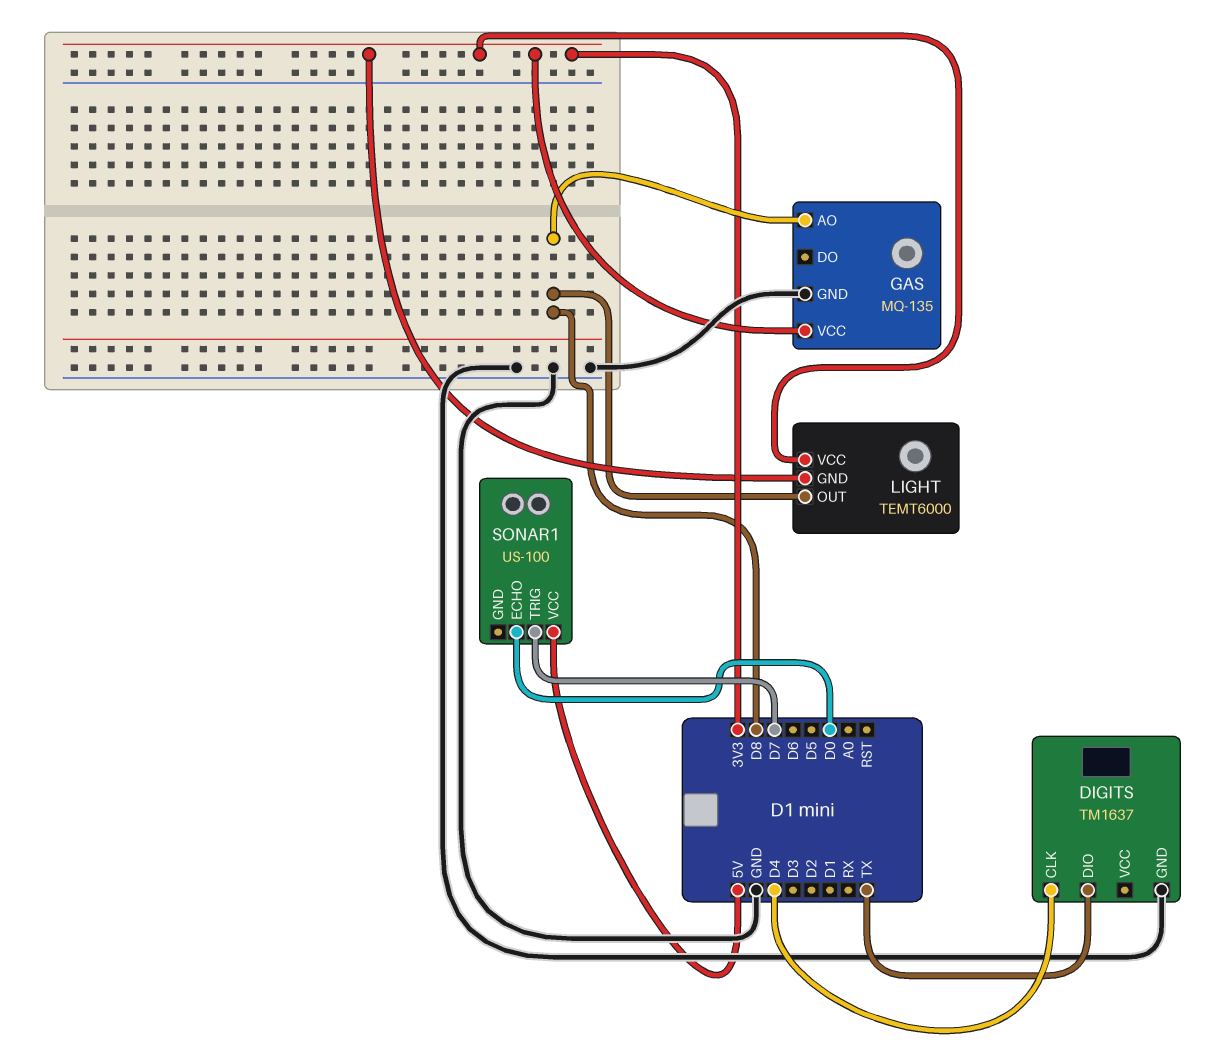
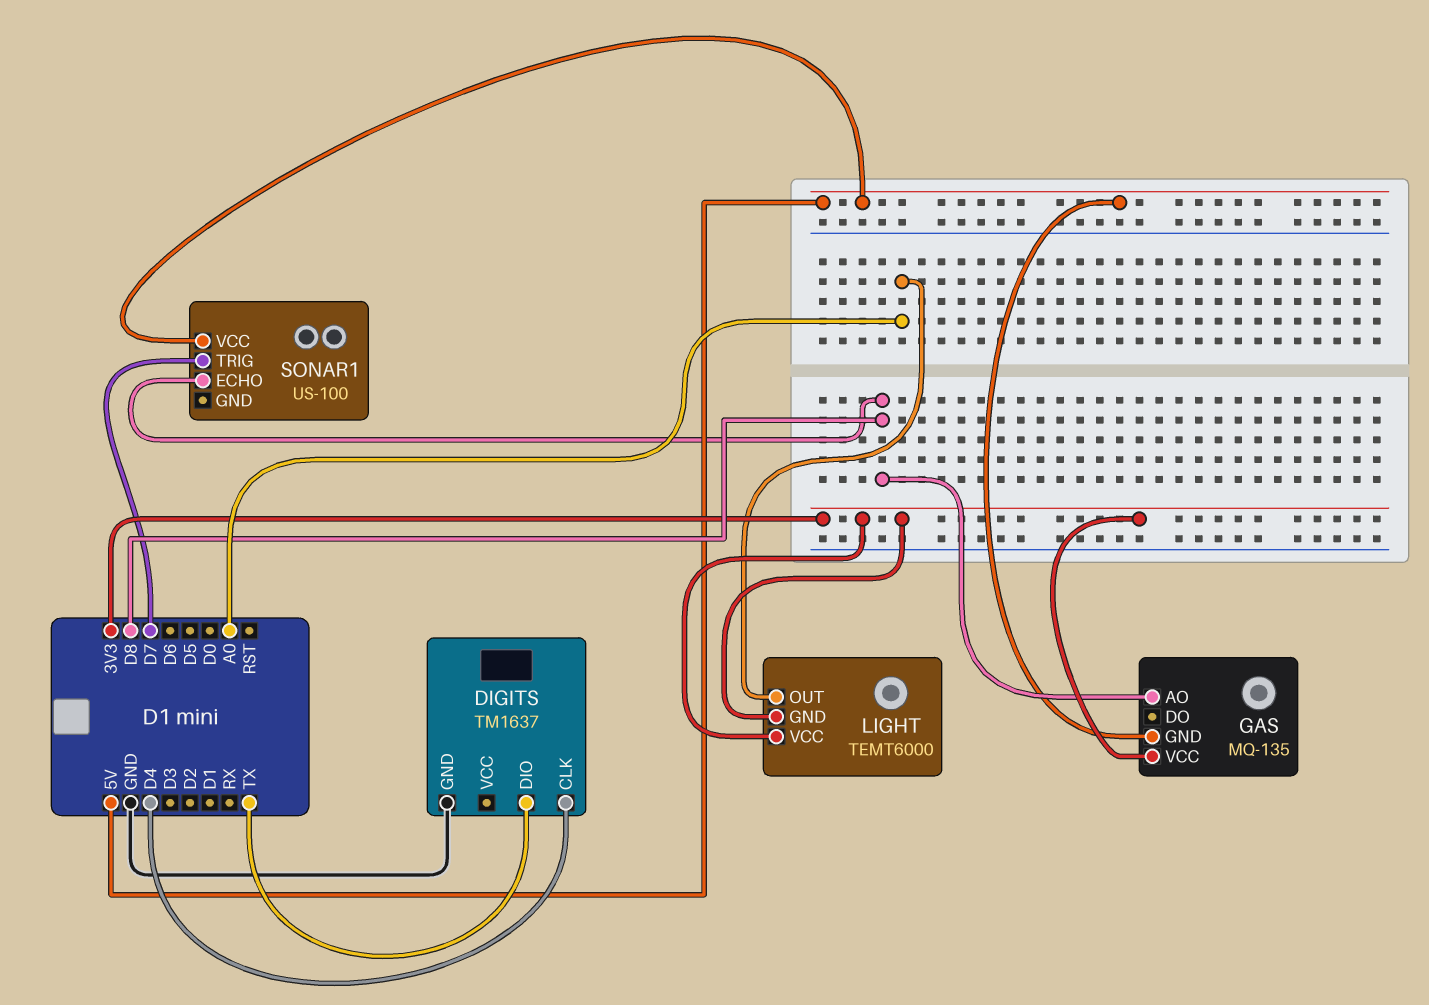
GAS pin GND: GND -> 5V
LIGHT pin OUT: D8 -> A0
SONAR1 pin ECHO: D0 -> D8

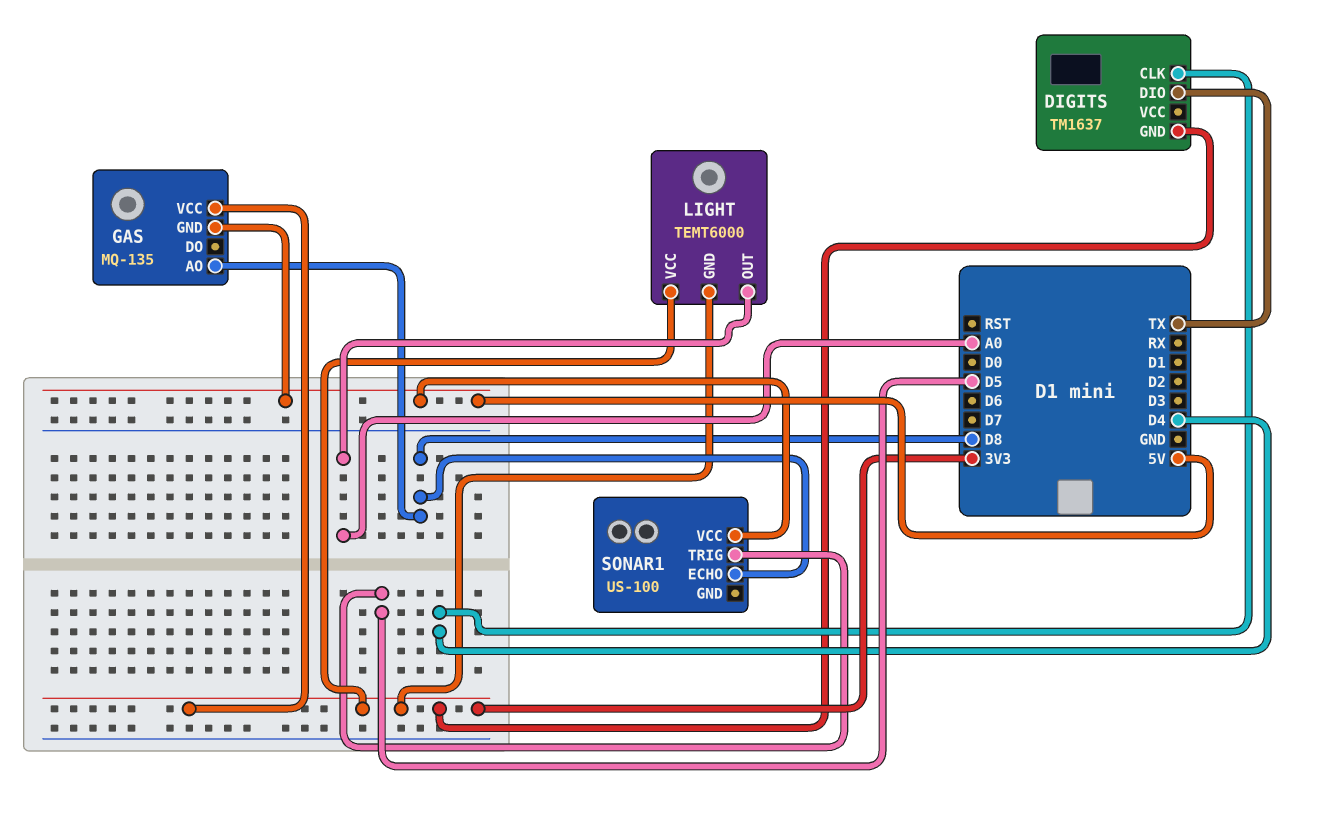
DIGITS pin GND: GND -> 3V3
SONAR1 pin TRIG: D7 -> D5

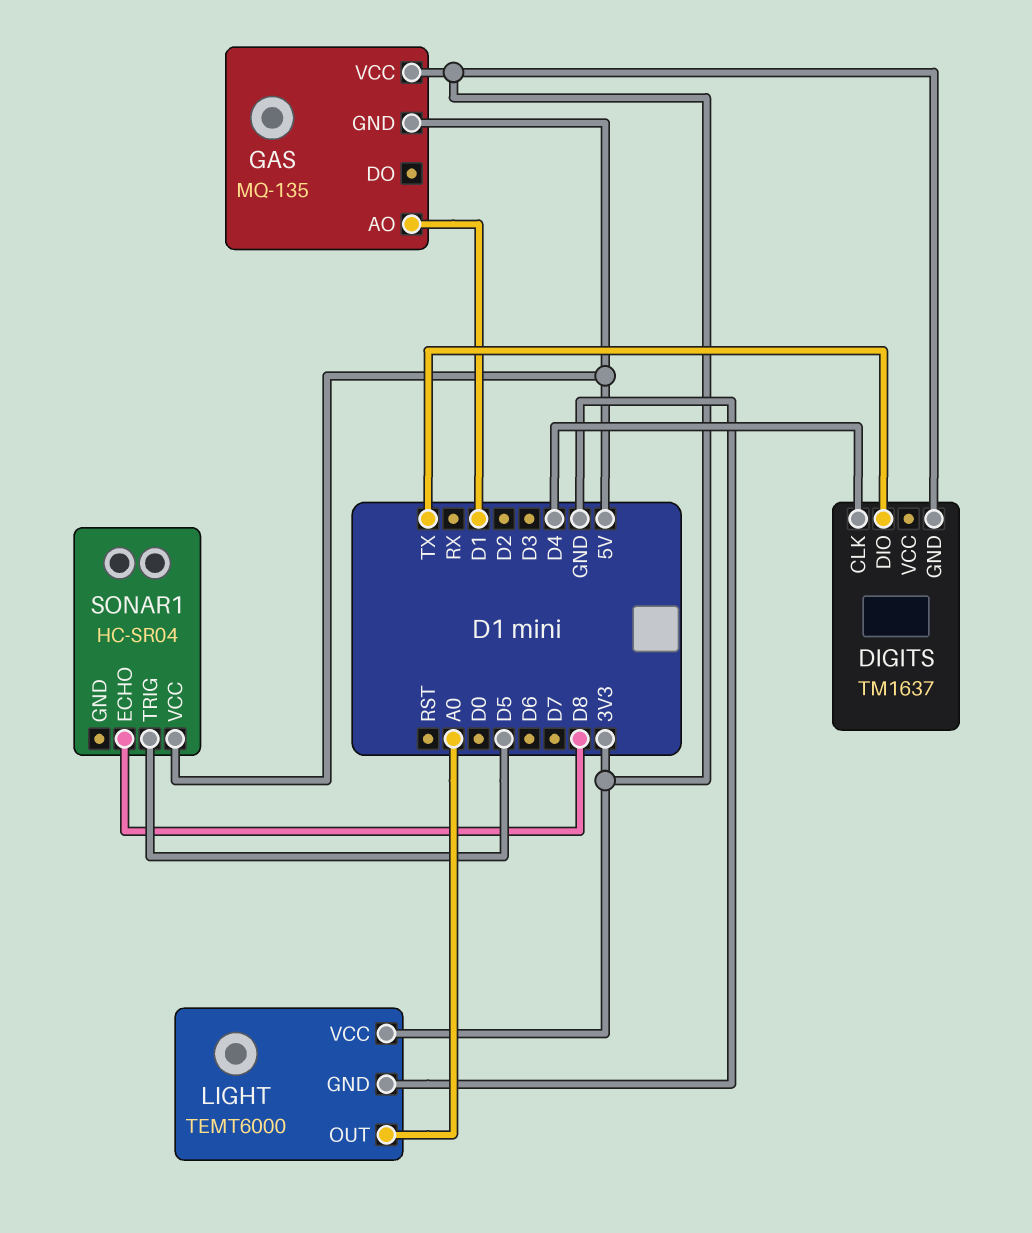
GAS pin AO: D8 -> D1
LIGHT pin GND: 3V3 -> GND
SONAR1: US-100 -> HC-SR04

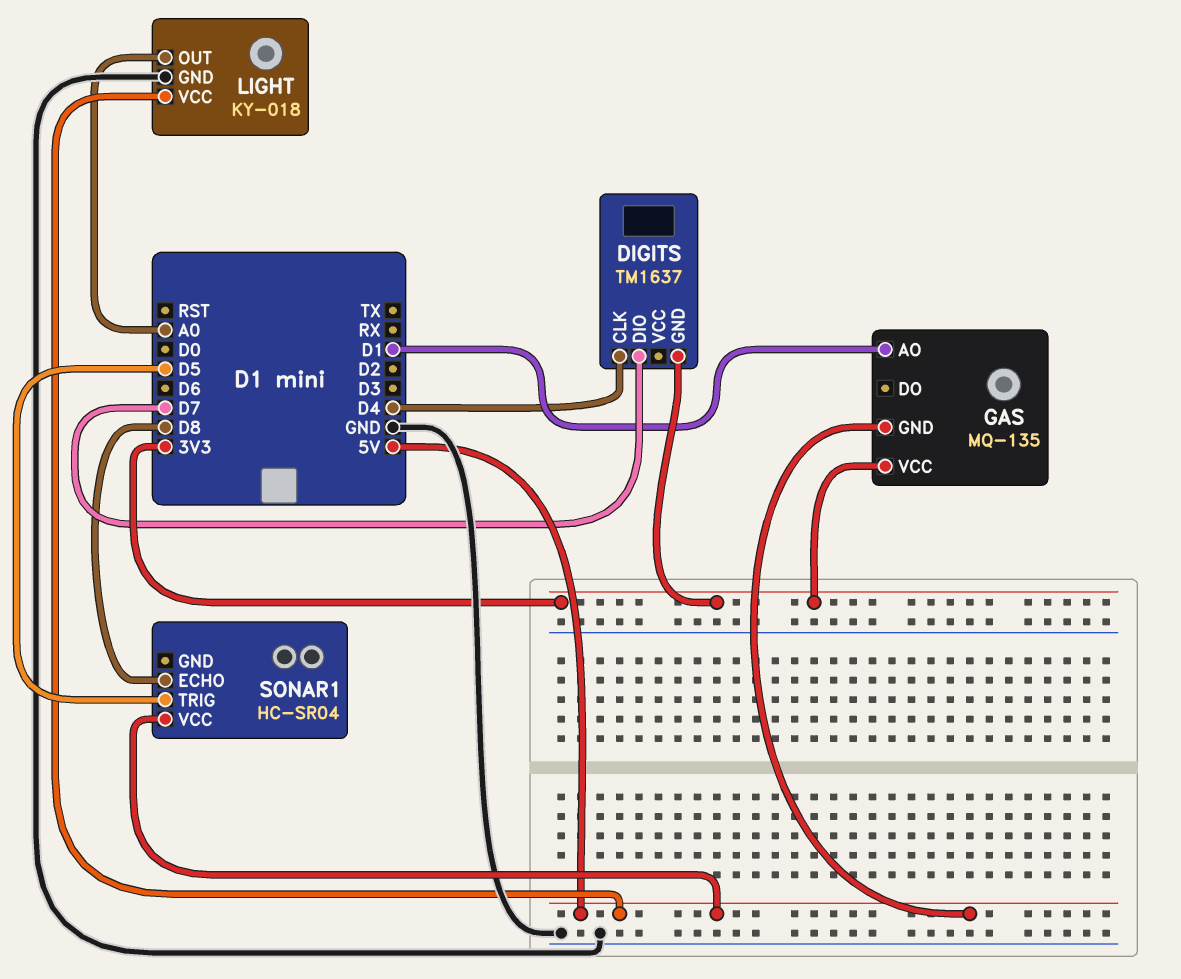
DIGITS pin DIO: TX -> D7
LIGHT: TEMT6000 -> KY-018
LIGHT pin VCC: 3V3 -> 5V

